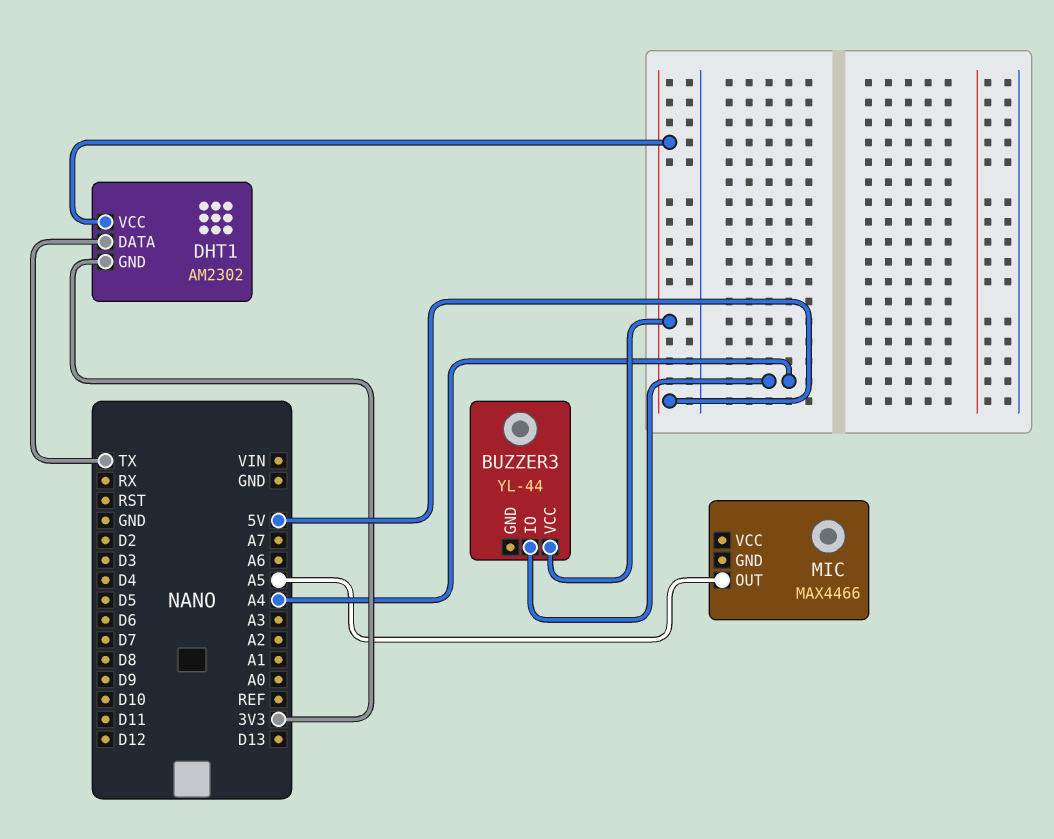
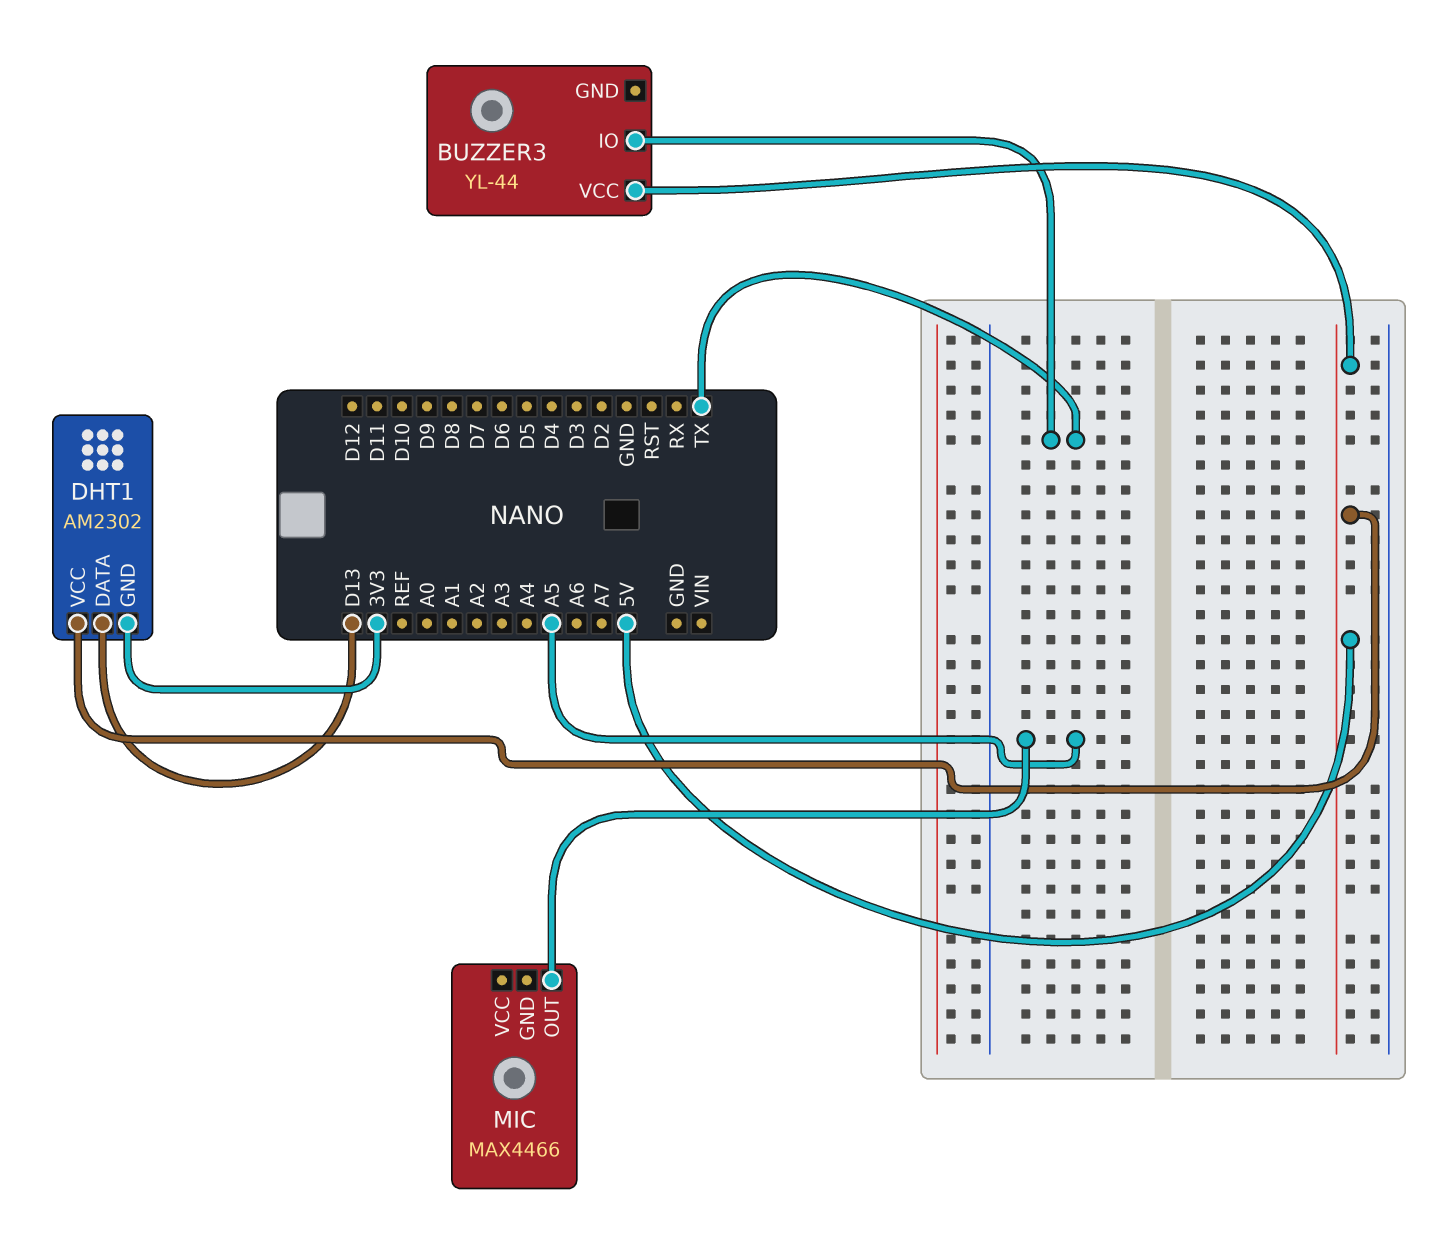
BUZZER3 pin IO: A4 -> TX
DHT1 pin DATA: TX -> D13

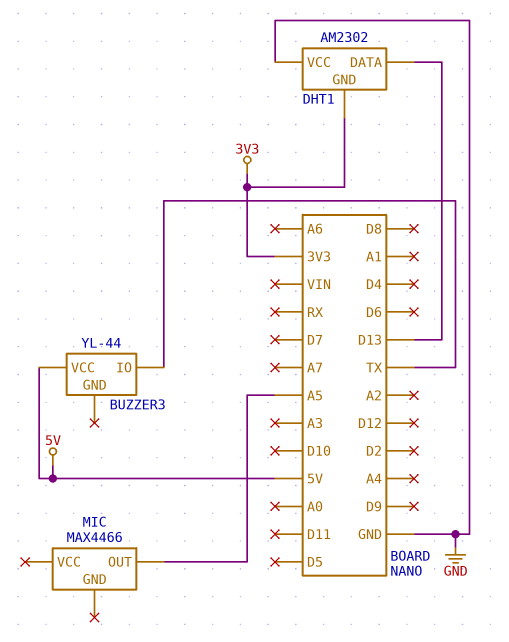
DHT1 pin VCC: 5V -> GND

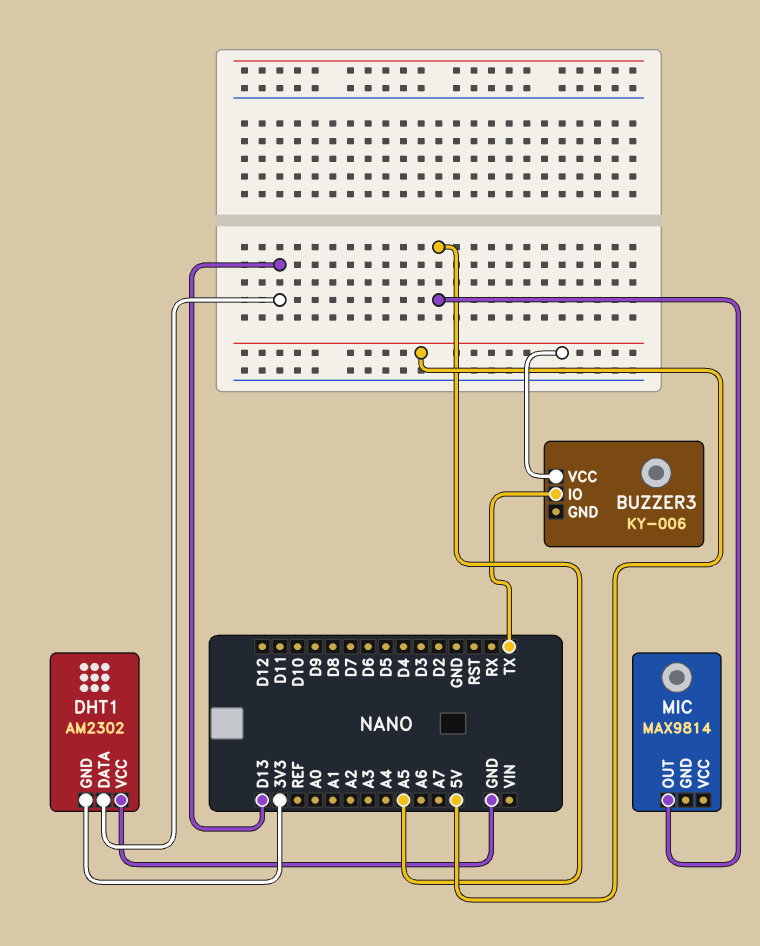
BUZZER3: YL-44 -> KY-006
MIC: MAX4466 -> MAX9814

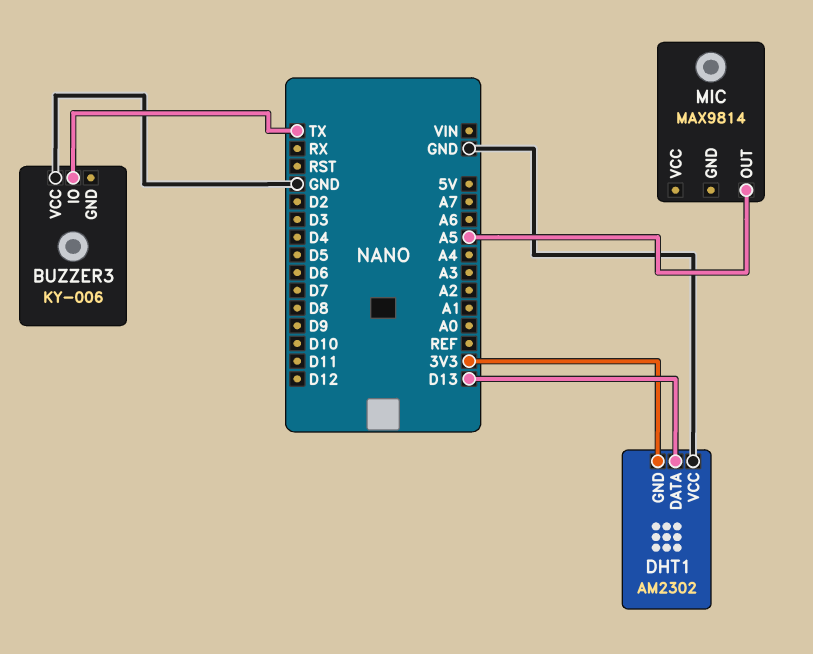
BUZZER3 pin VCC: 5V -> GND

